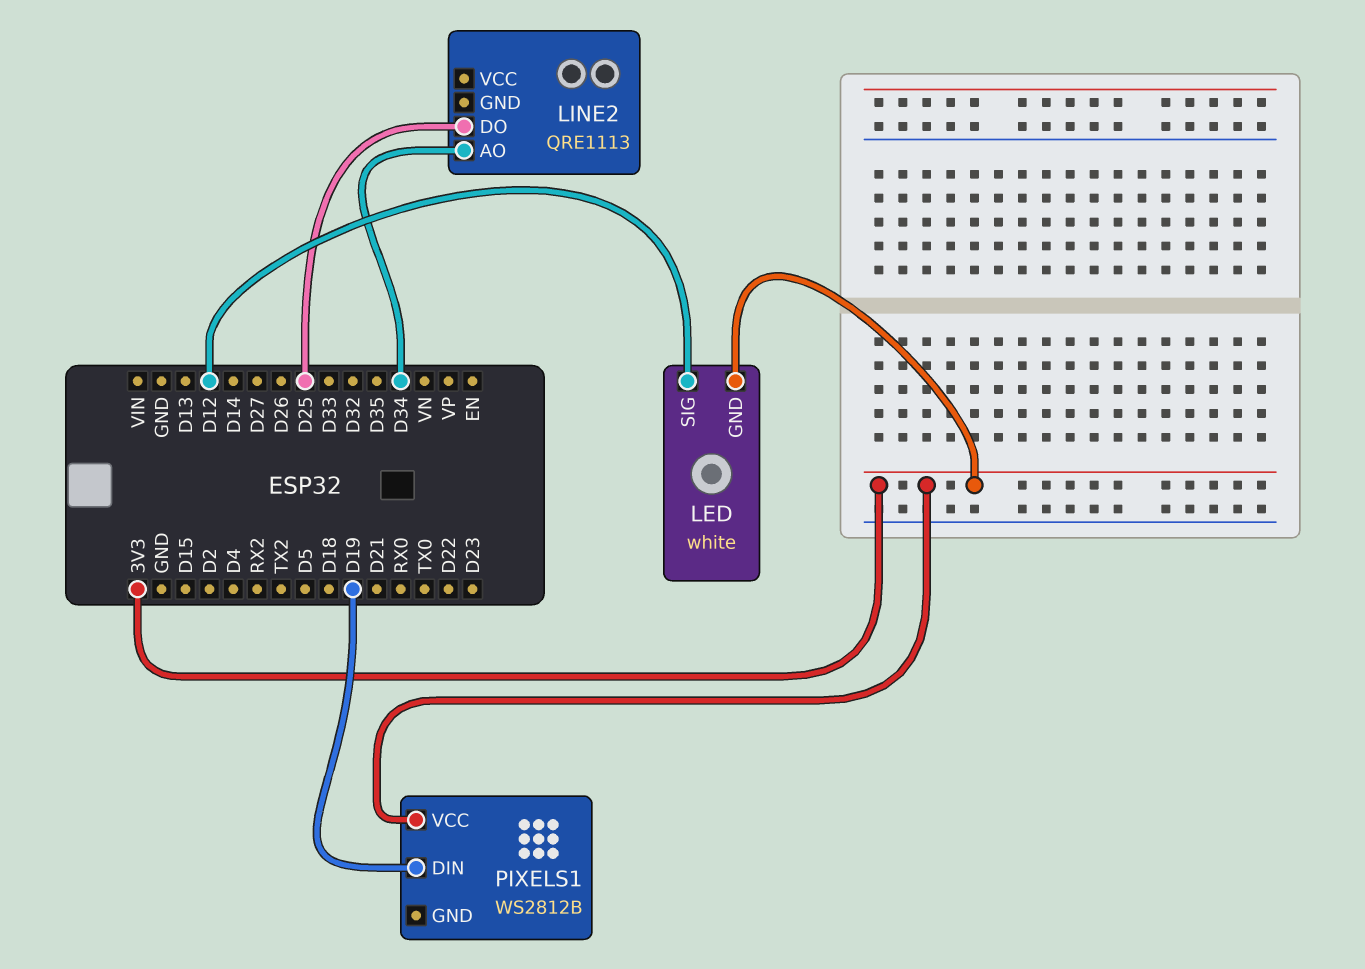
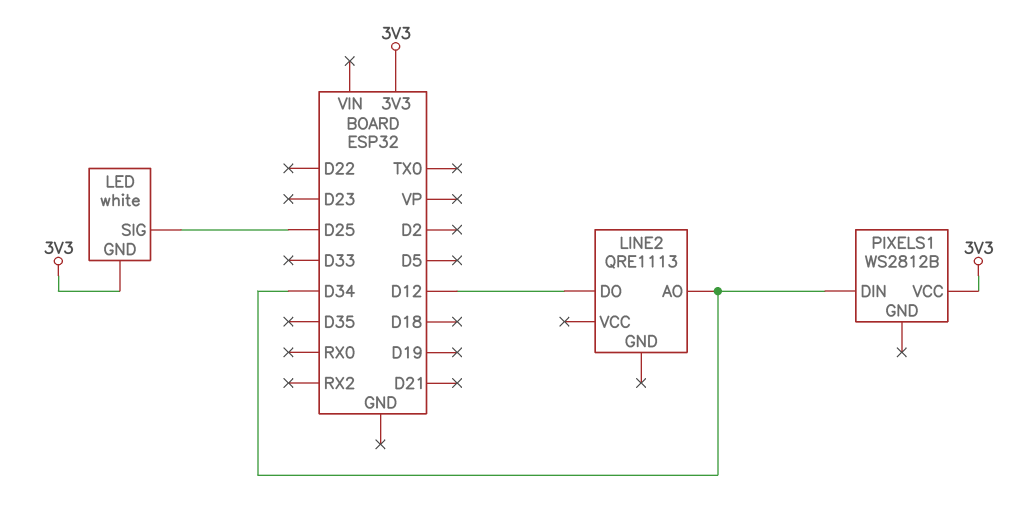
LED pin SIG: D12 -> D25
LINE2 pin DO: D25 -> D12
PIXELS1 pin DIN: D19 -> D34

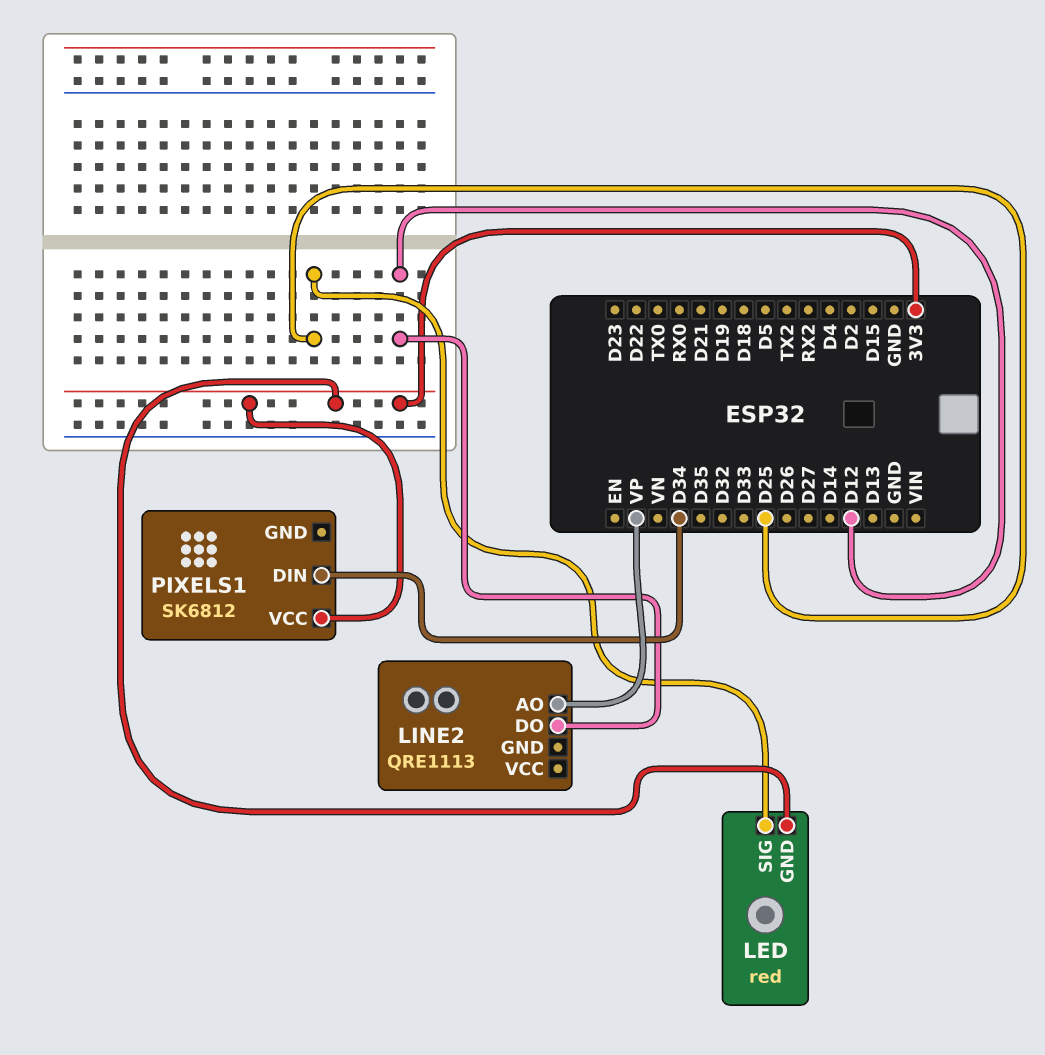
LED: white -> red
LINE2 pin AO: D34 -> VP
PIXELS1: WS2812B -> SK6812

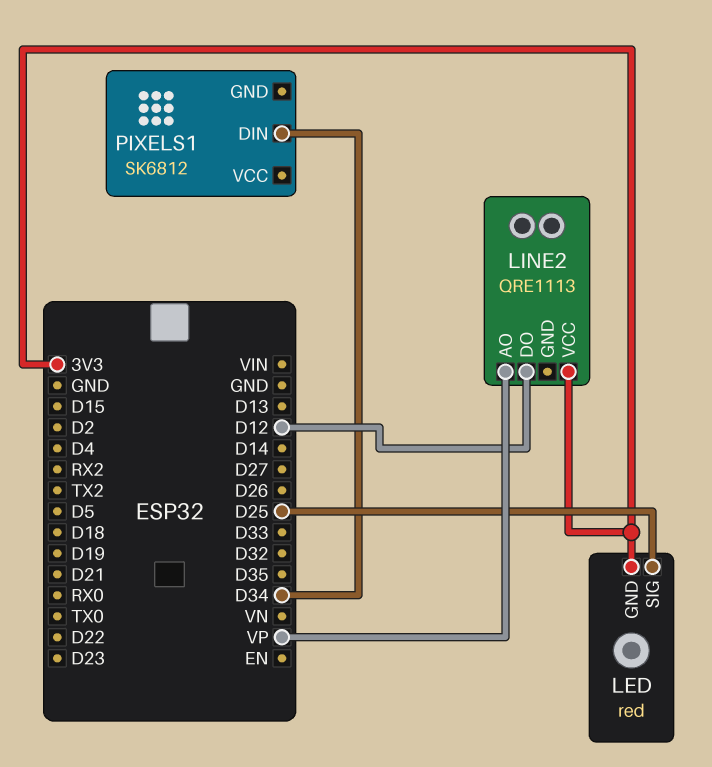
LINE2 pin VCC: none -> 3V3
PIXELS1 pin VCC: 3V3 -> none

